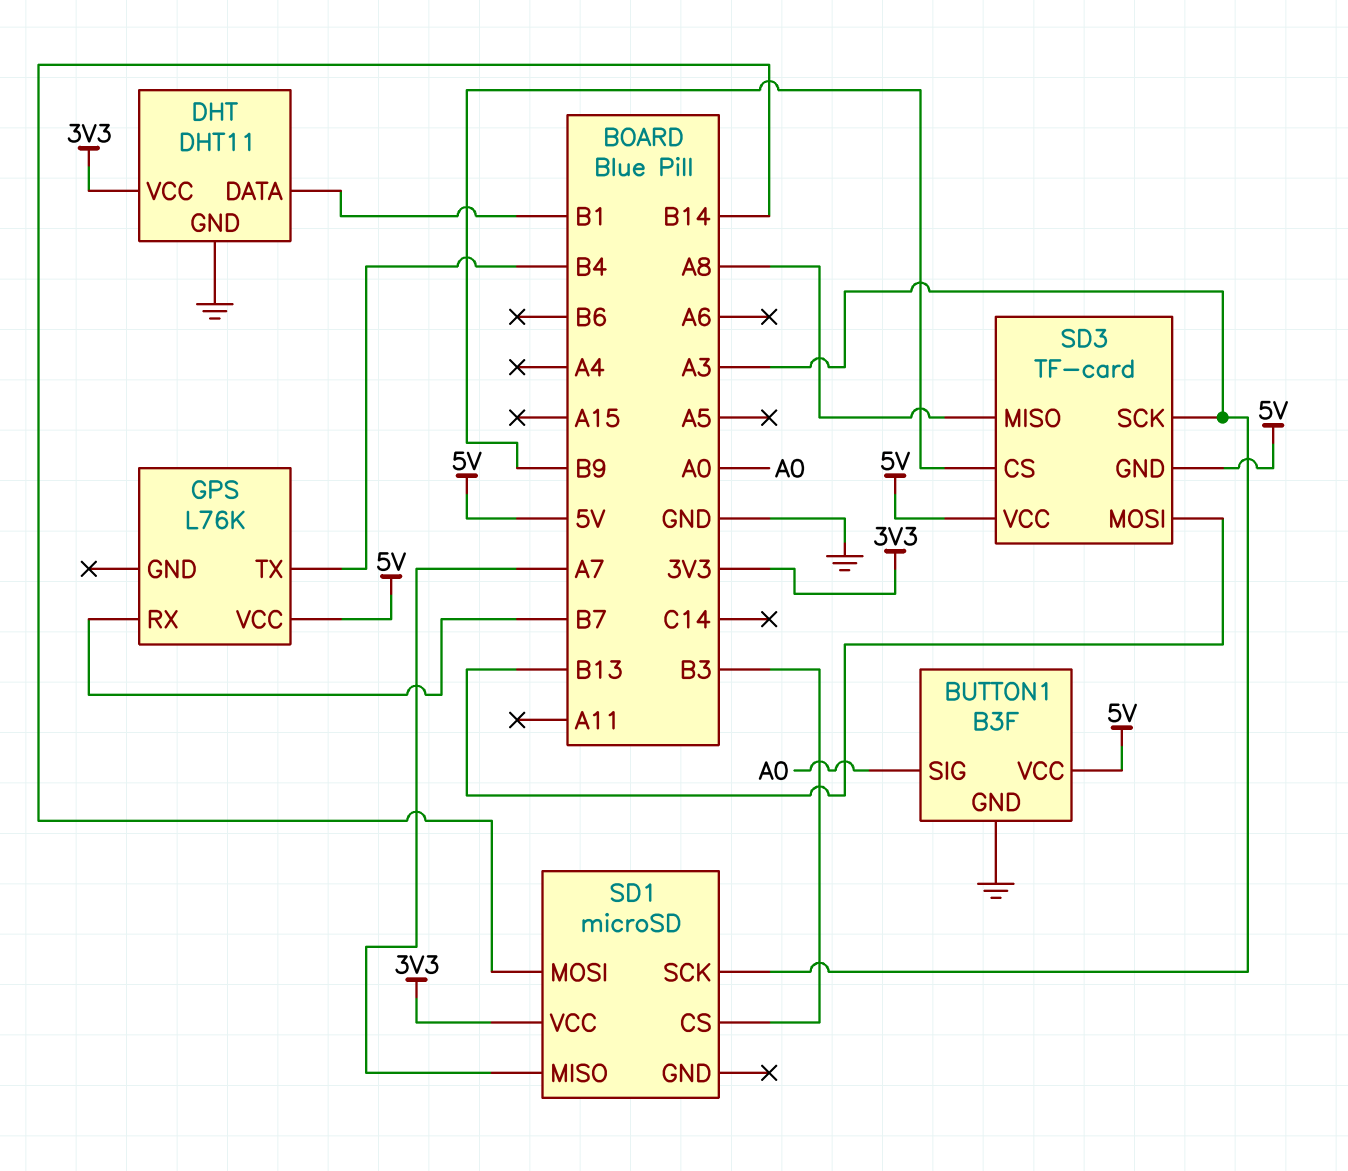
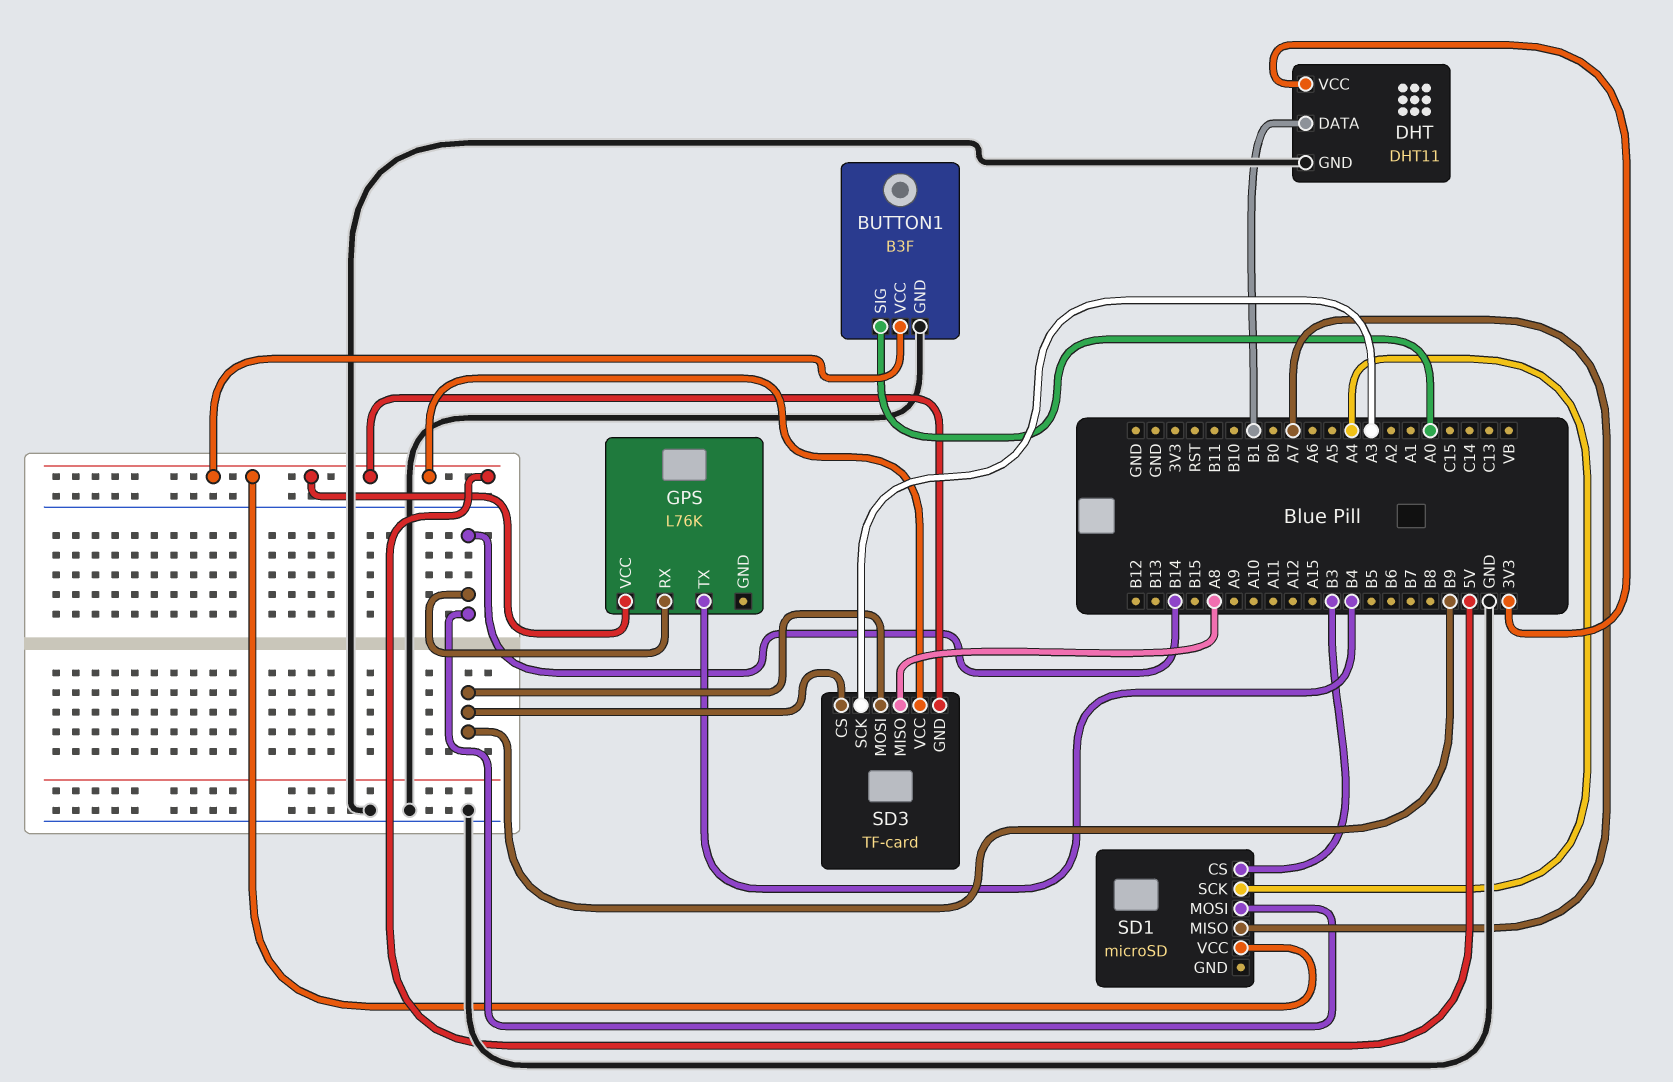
GPS pin RX: B7 -> B14
SD1 pin SCK: A3 -> A4
SD1 pin VCC: 3V3 -> 5V
SD3 pin MOSI: B13 -> B9

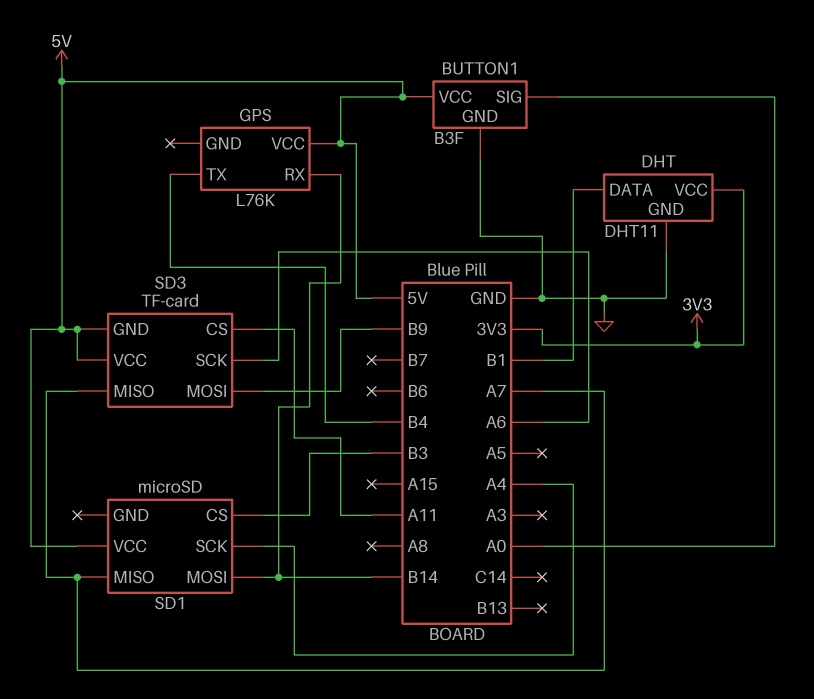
SD3 pin CS: B9 -> A11
SD3 pin MISO: A8 -> A7
SD3 pin SCK: A3 -> A6

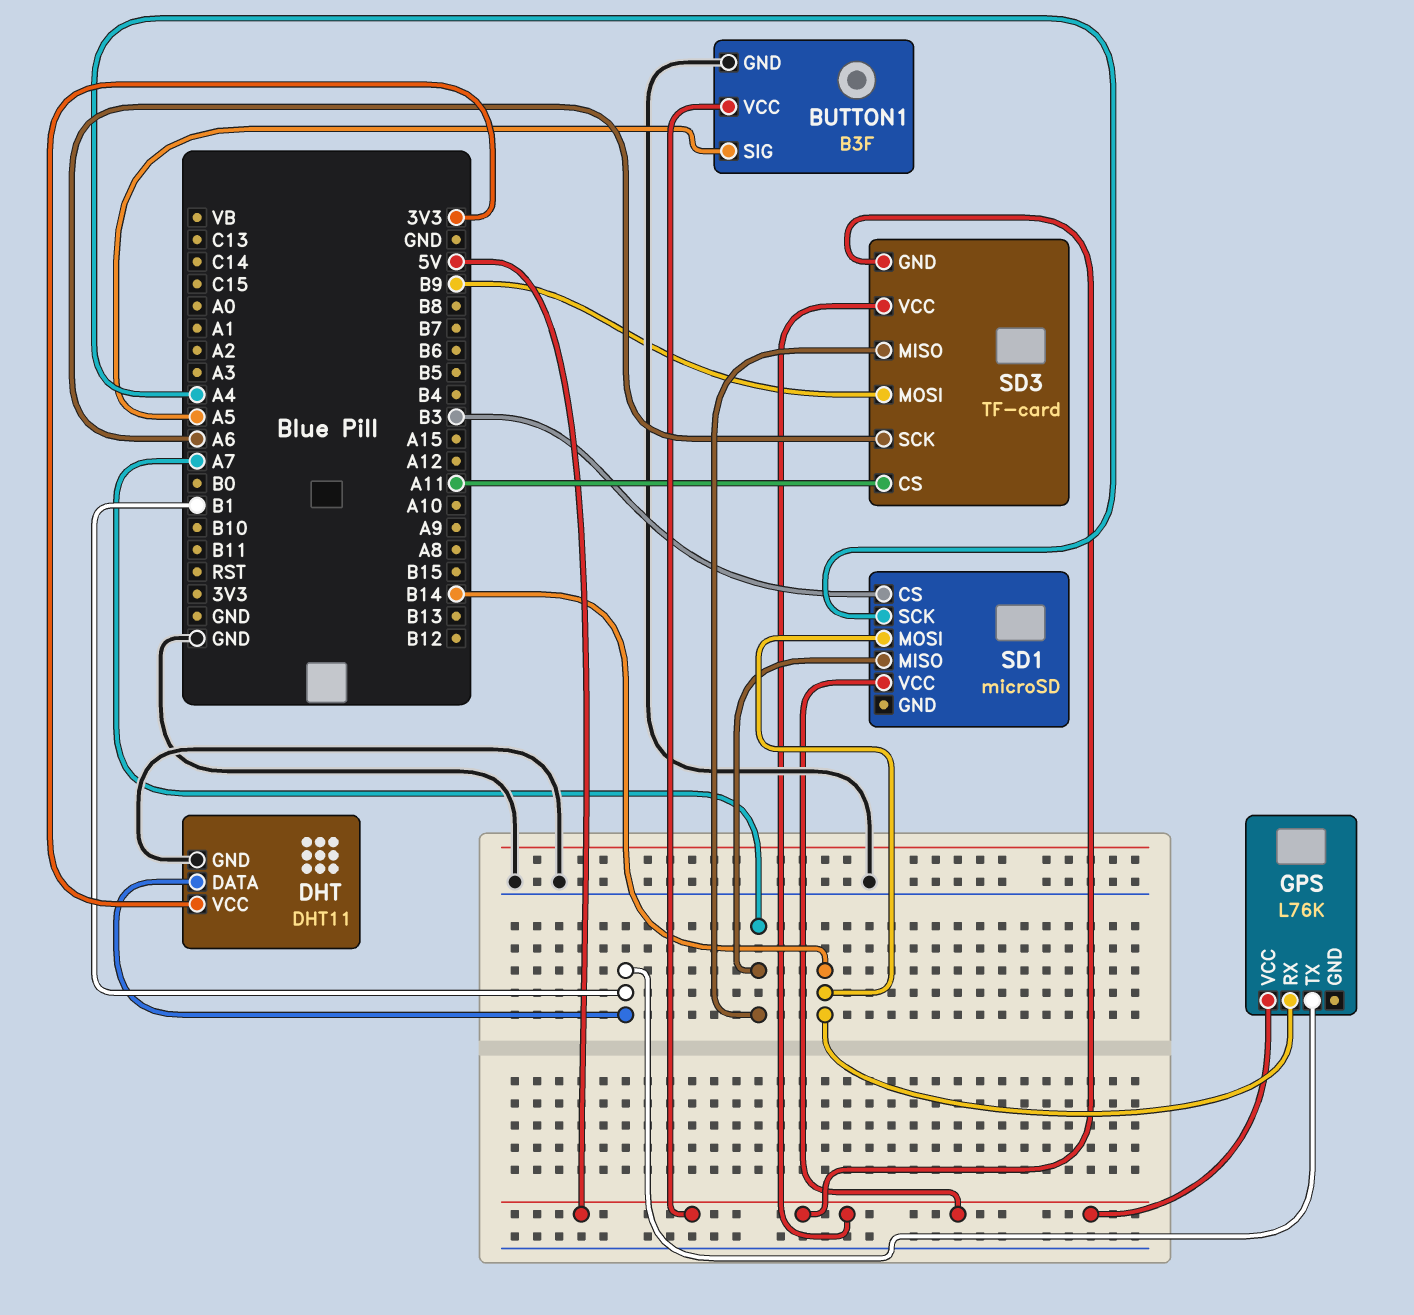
BUTTON1 pin SIG: A0 -> A5
GPS pin TX: B4 -> B1

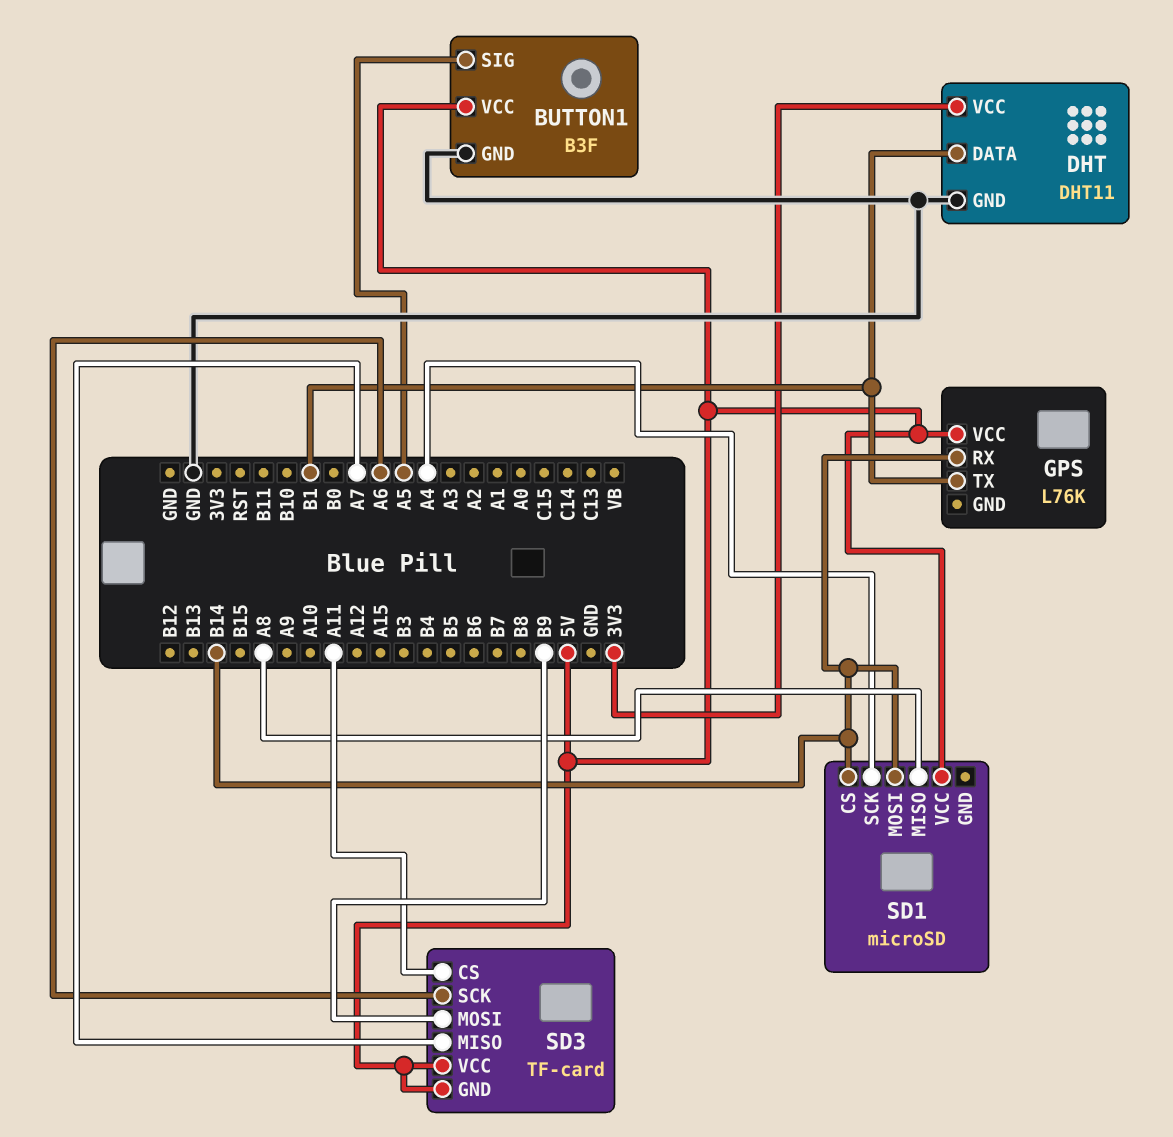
SD1 pin CS: B3 -> B14
SD1 pin MISO: A7 -> A8

